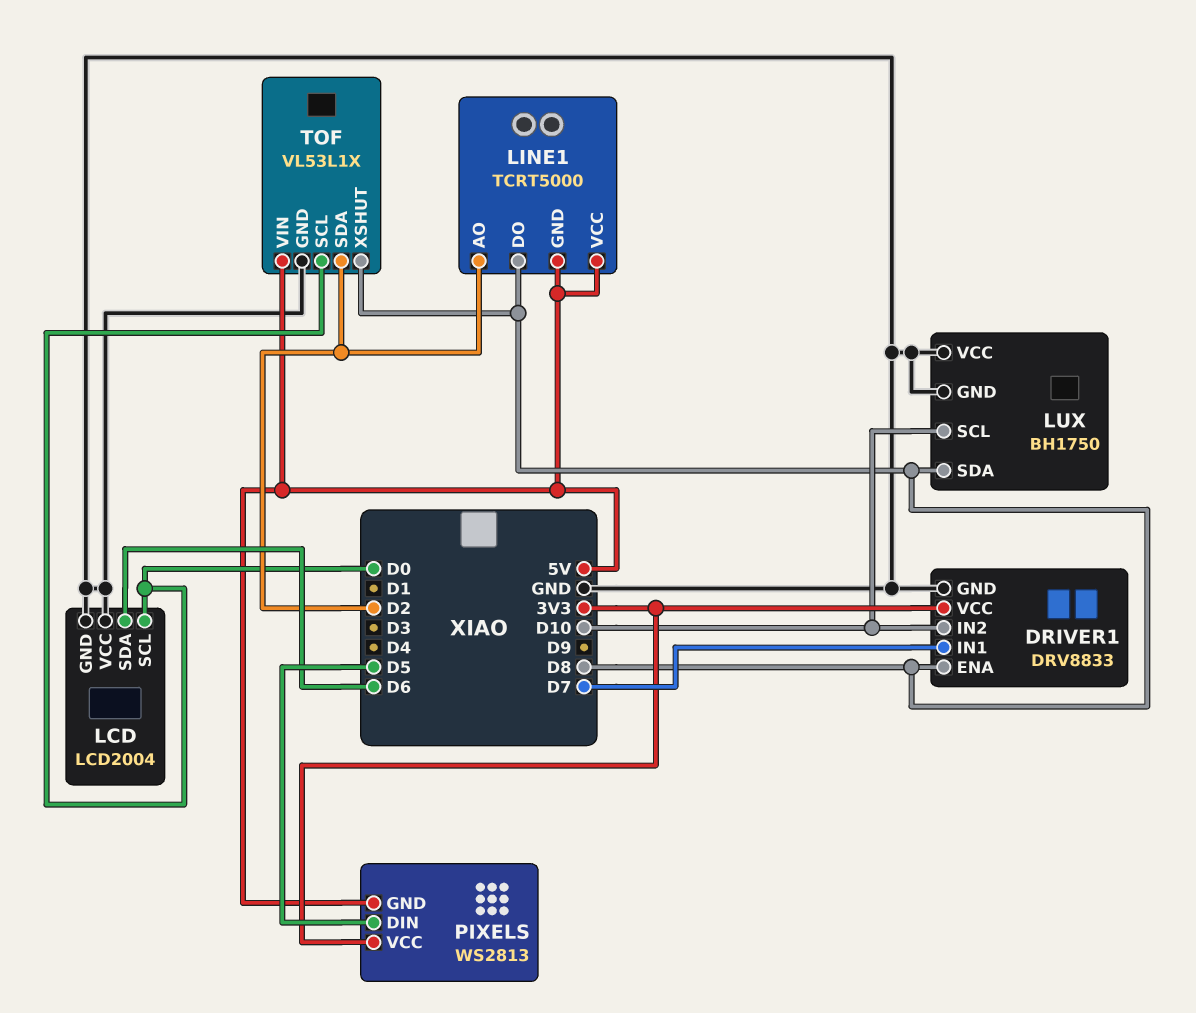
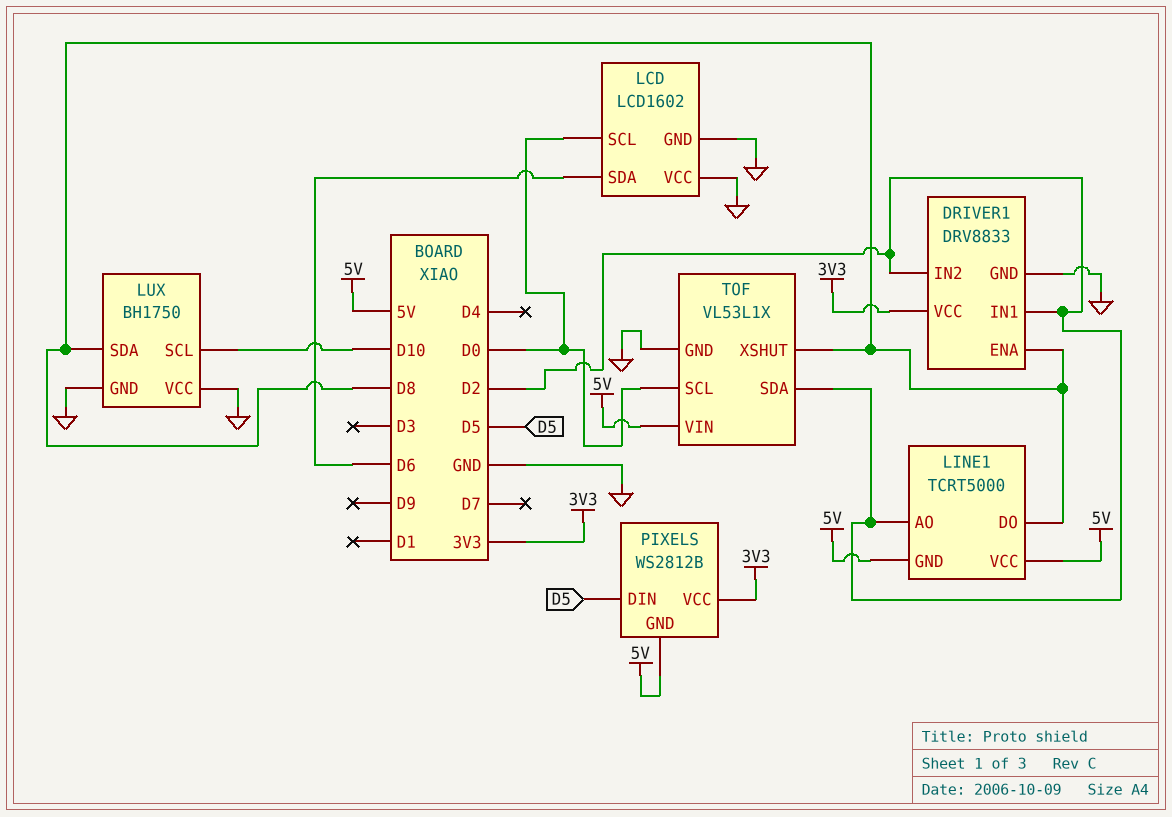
DRIVER1 pin IN1: D7 -> D2
DRIVER1 pin IN2: D10 -> D2
LCD: LCD2004 -> LCD1602
PIXELS: WS2813 -> WS2812B

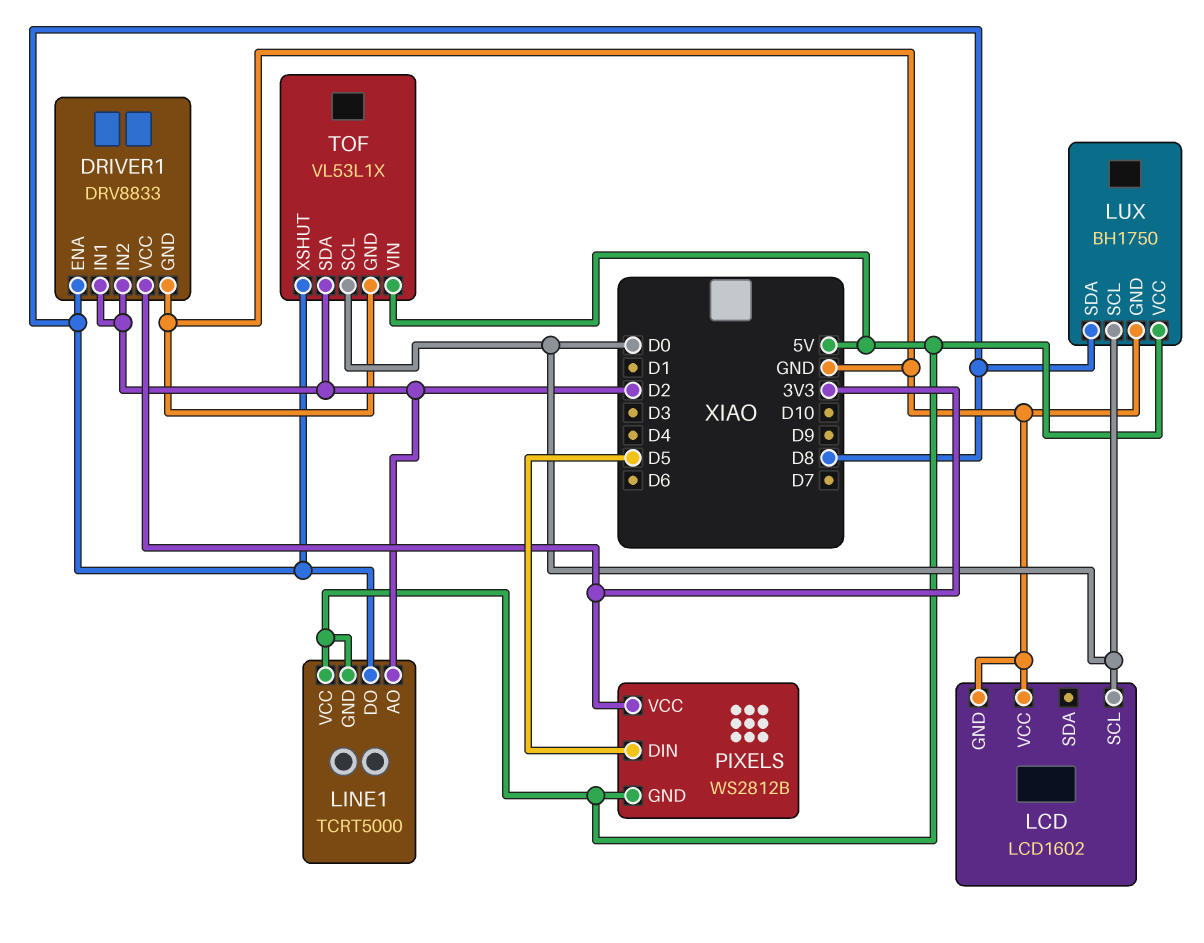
LCD pin SDA: D6 -> none
LUX pin SCL: D10 -> D0
LUX pin VCC: GND -> 5V

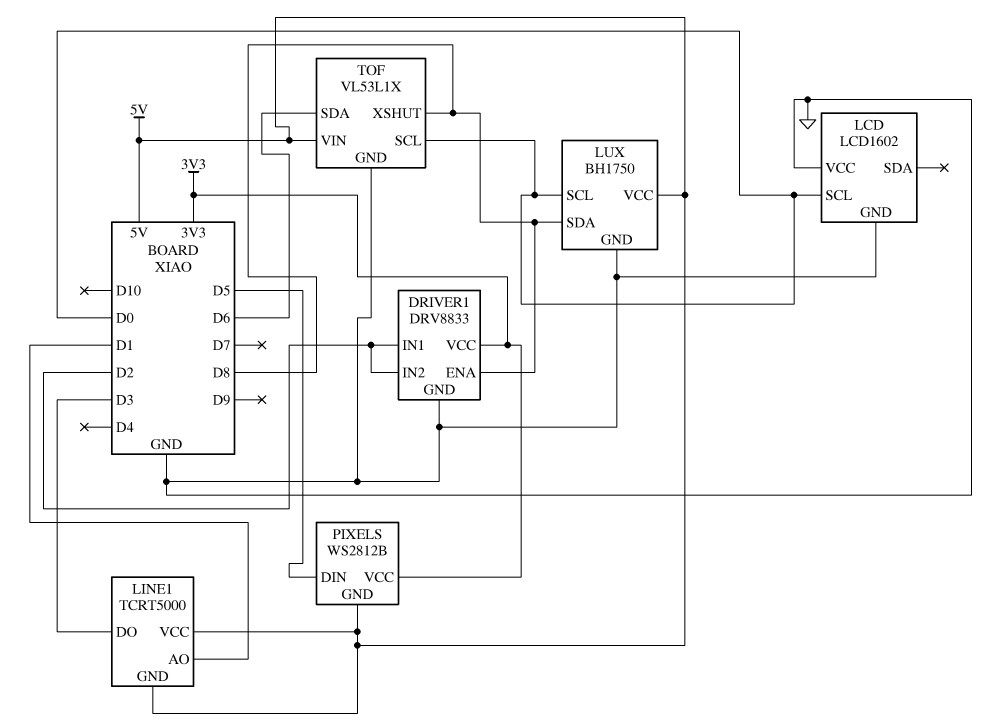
LINE1 pin AO: D2 -> D1
LINE1 pin DO: D8 -> D3
TOF pin SDA: D2 -> D6

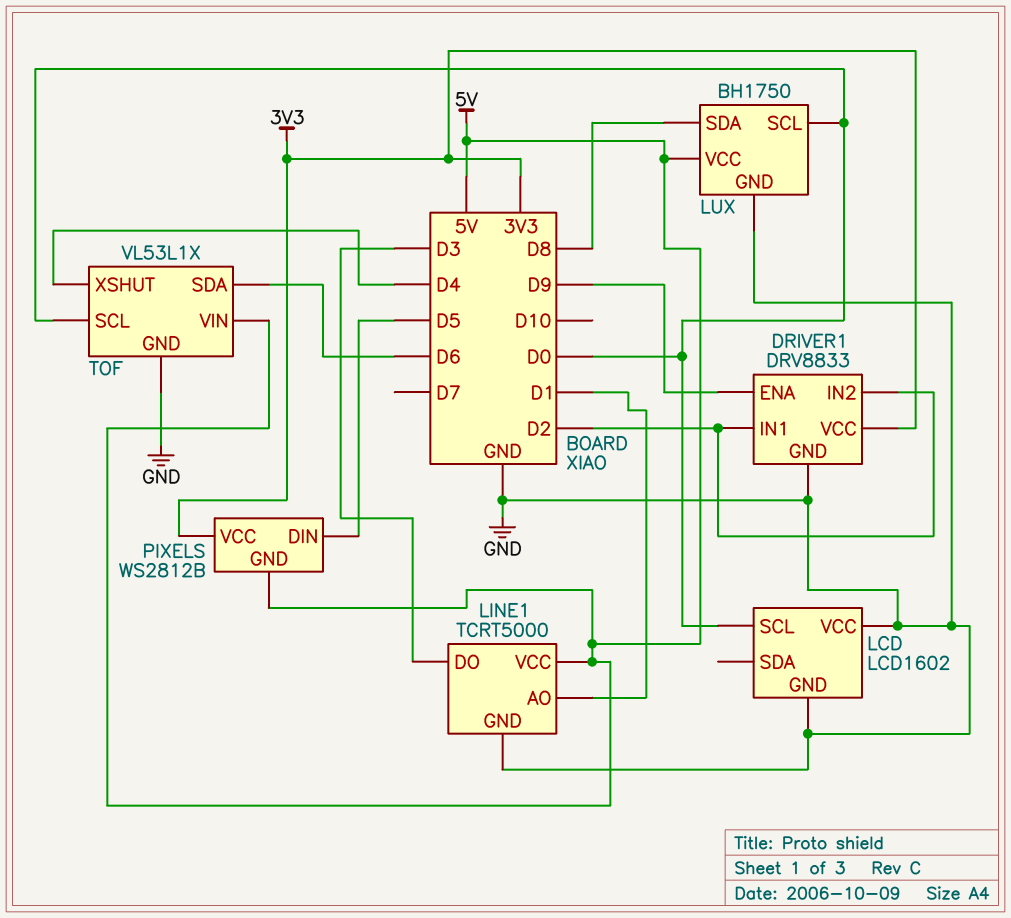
DRIVER1 pin ENA: D8 -> D9
LINE1 pin GND: 5V -> GND
TOF pin XSHUT: D8 -> D4

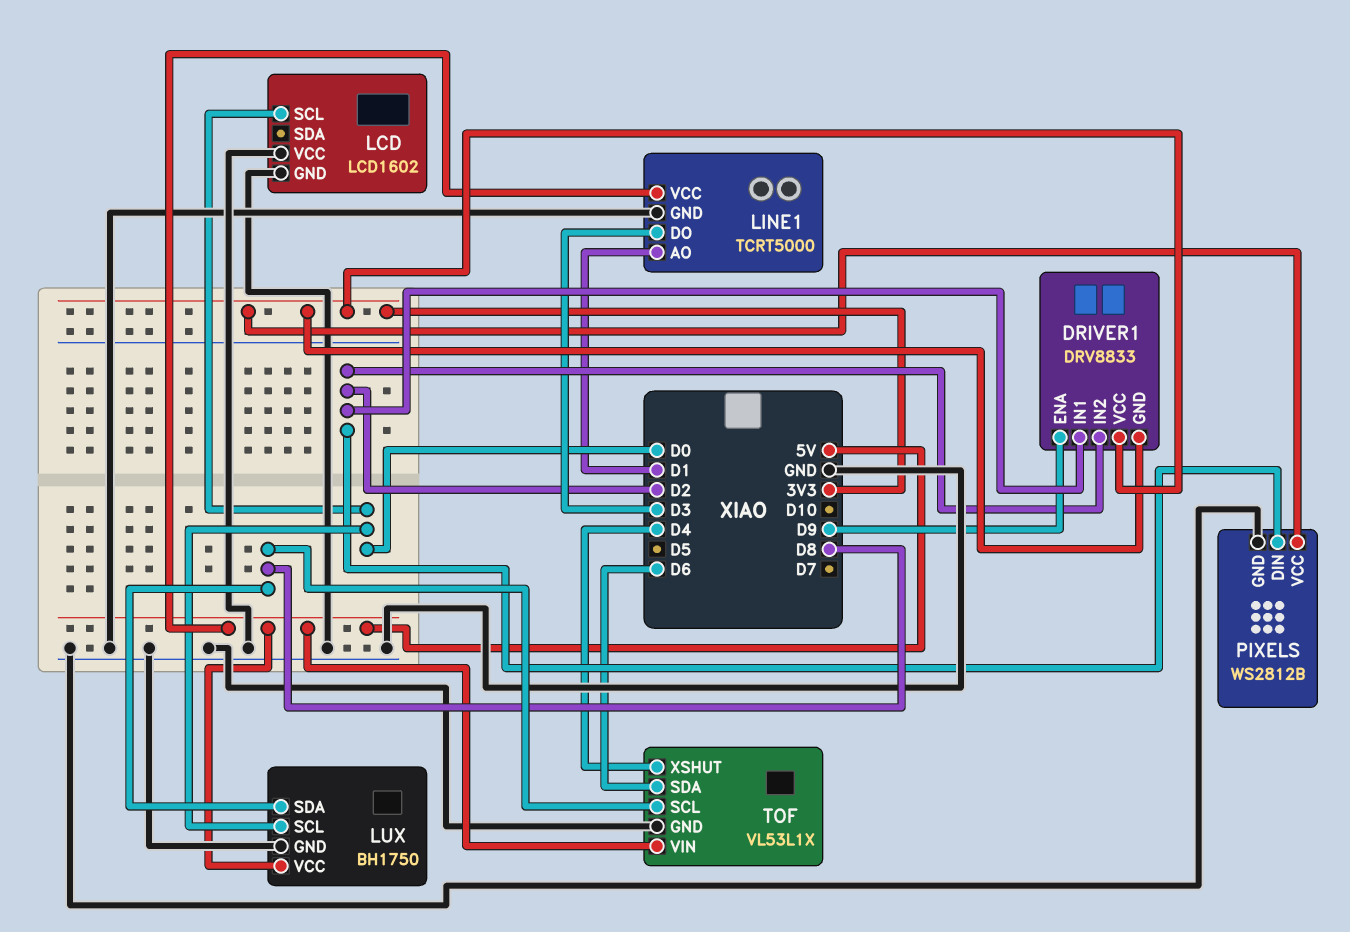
DRIVER1 pin GND: GND -> 3V3
PIXELS pin DIN: D5 -> D2
PIXELS pin GND: 5V -> GND
TOF pin SCL: D0 -> D8

